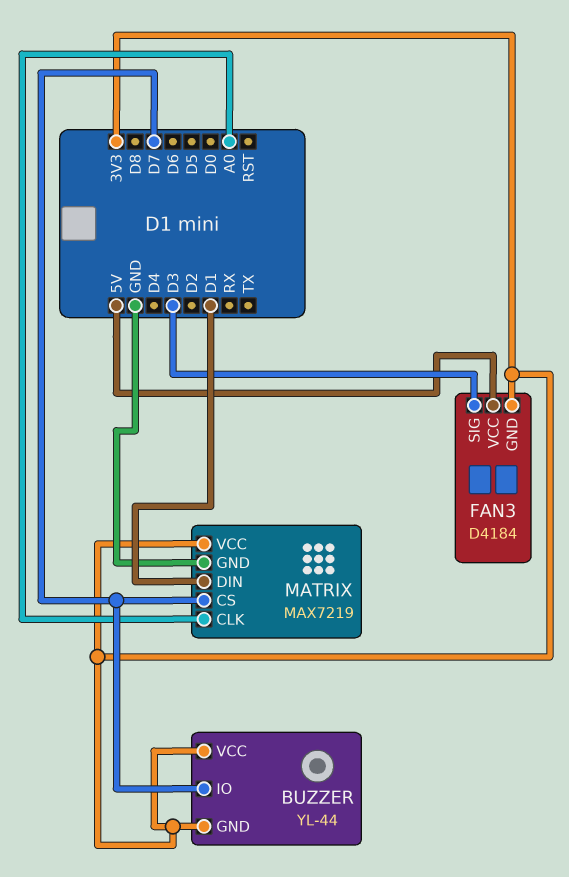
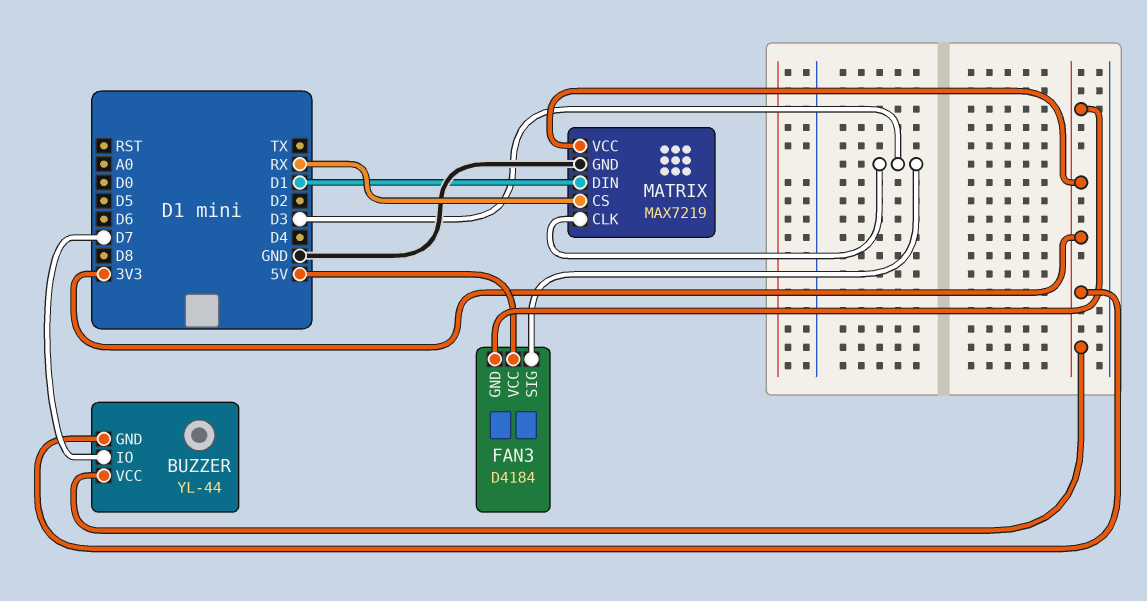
MATRIX pin CLK: A0 -> D3
MATRIX pin CS: D7 -> RX

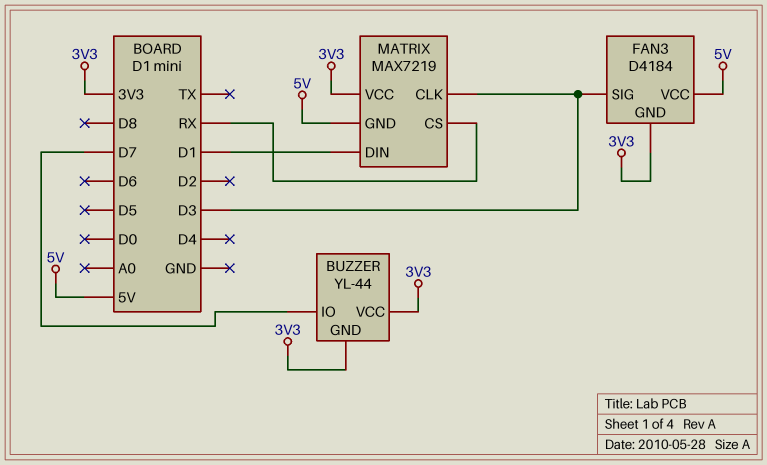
MATRIX pin GND: GND -> 5V

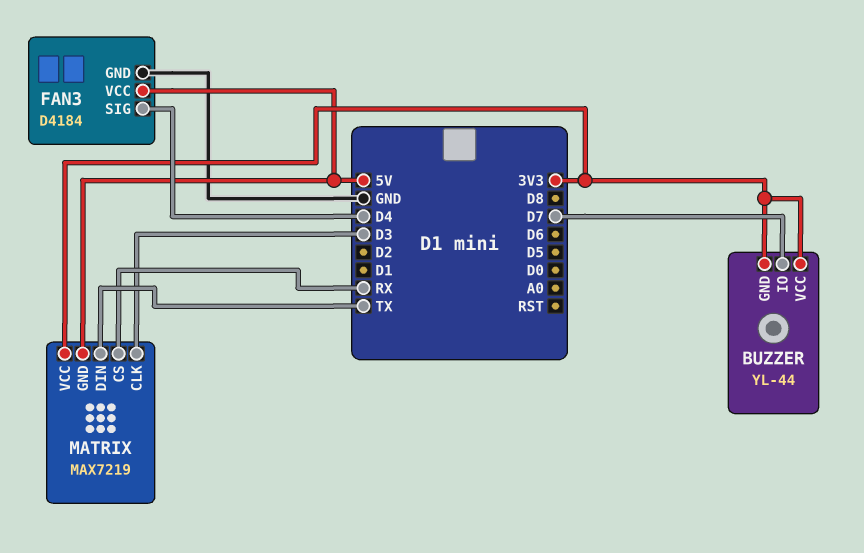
FAN3 pin GND: 3V3 -> GND
FAN3 pin SIG: D3 -> D4
MATRIX pin DIN: D1 -> TX

